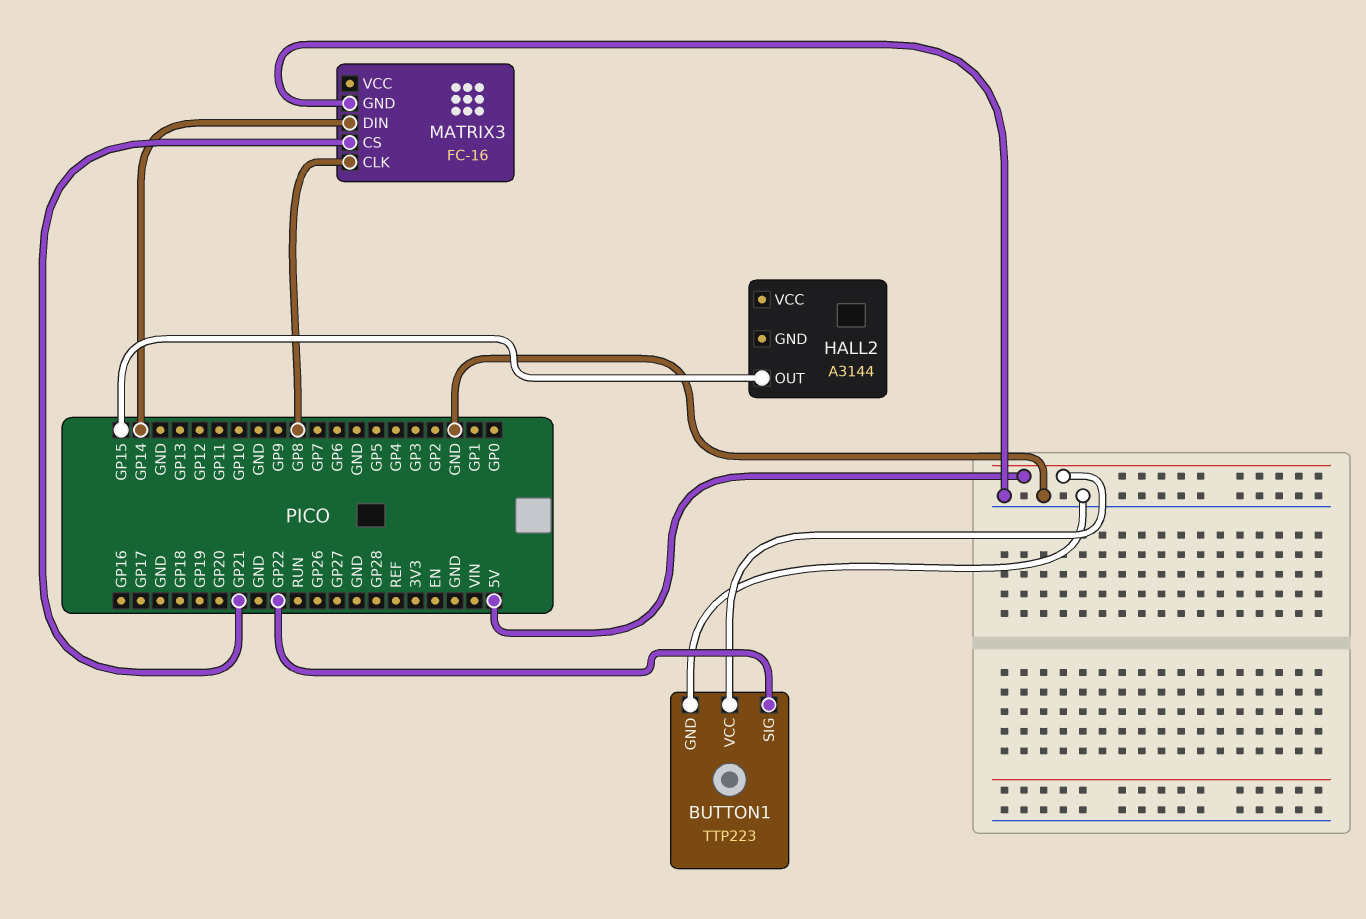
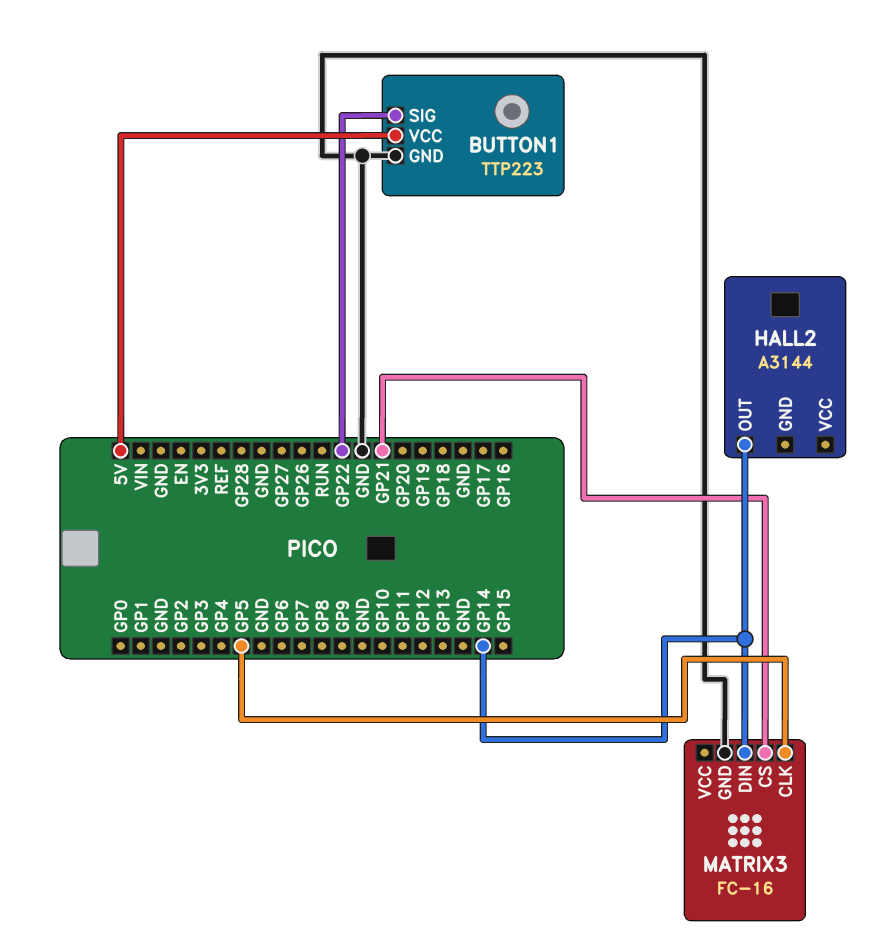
HALL2 pin OUT: GP15 -> GP14
MATRIX3 pin CLK: GP8 -> GP5

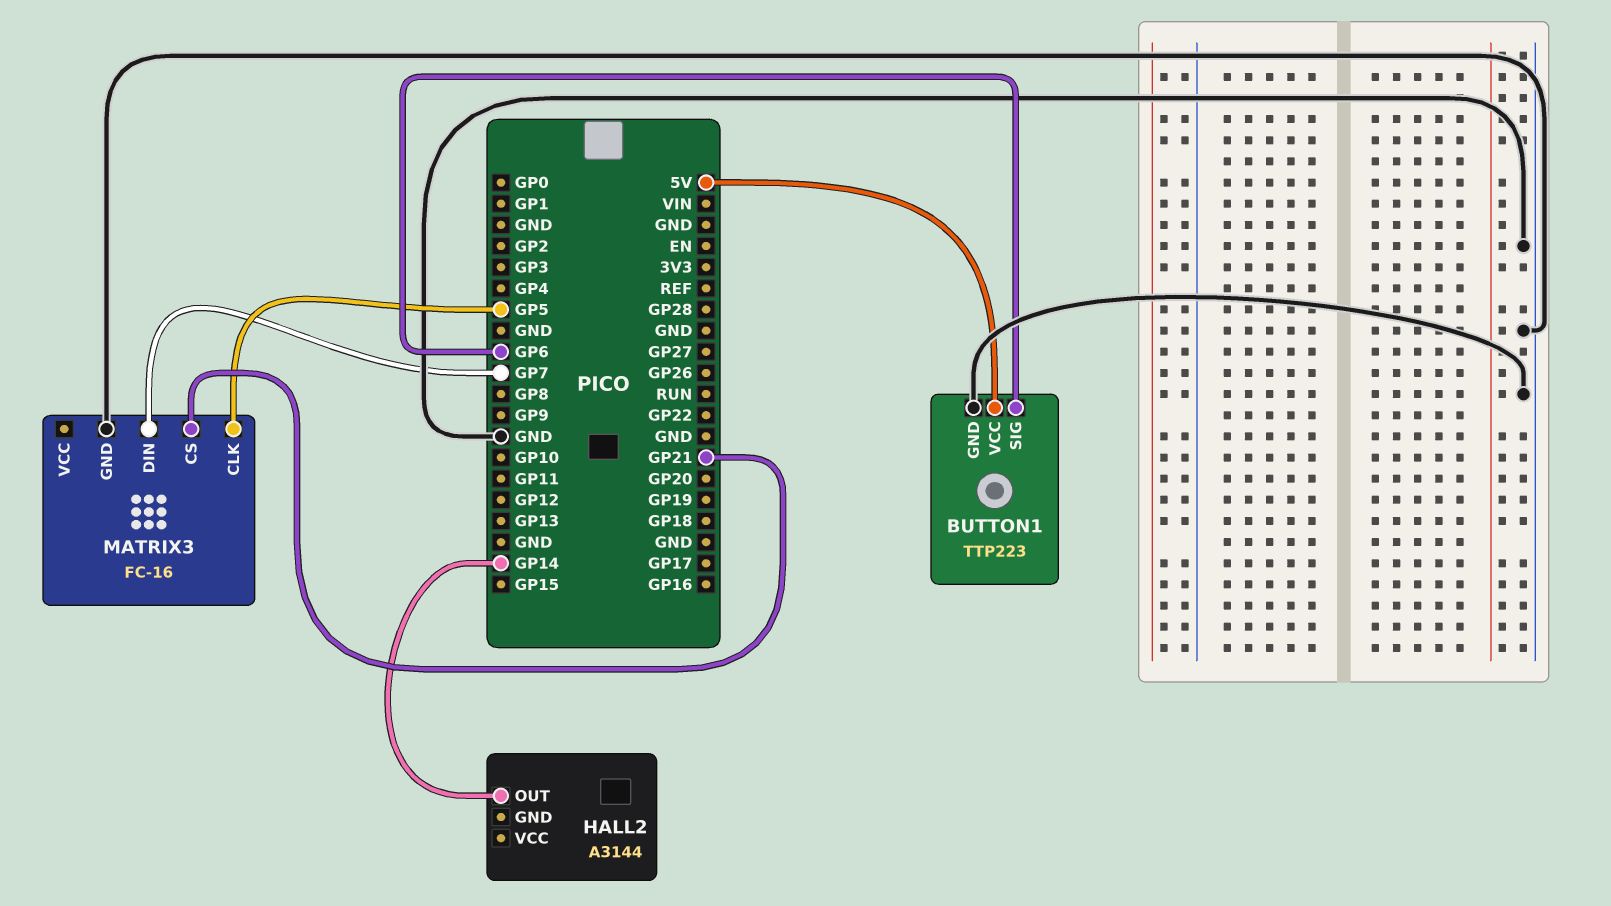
BUTTON1 pin SIG: GP22 -> GP6
MATRIX3 pin DIN: GP14 -> GP7

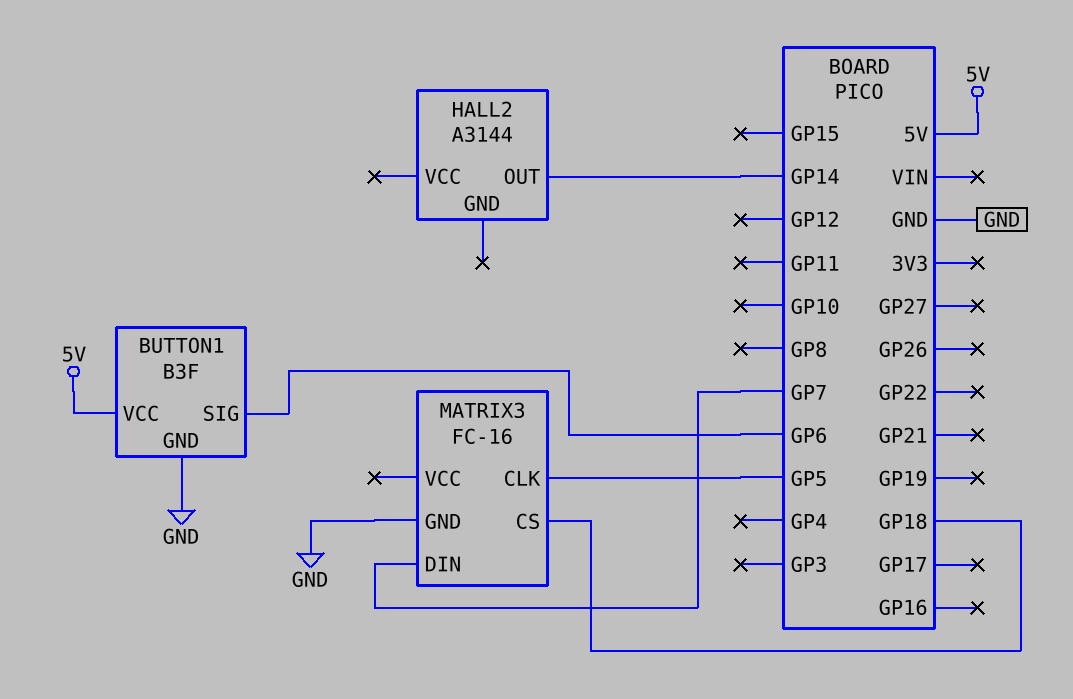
BUTTON1: TTP223 -> B3F
MATRIX3 pin CS: GP21 -> GP18

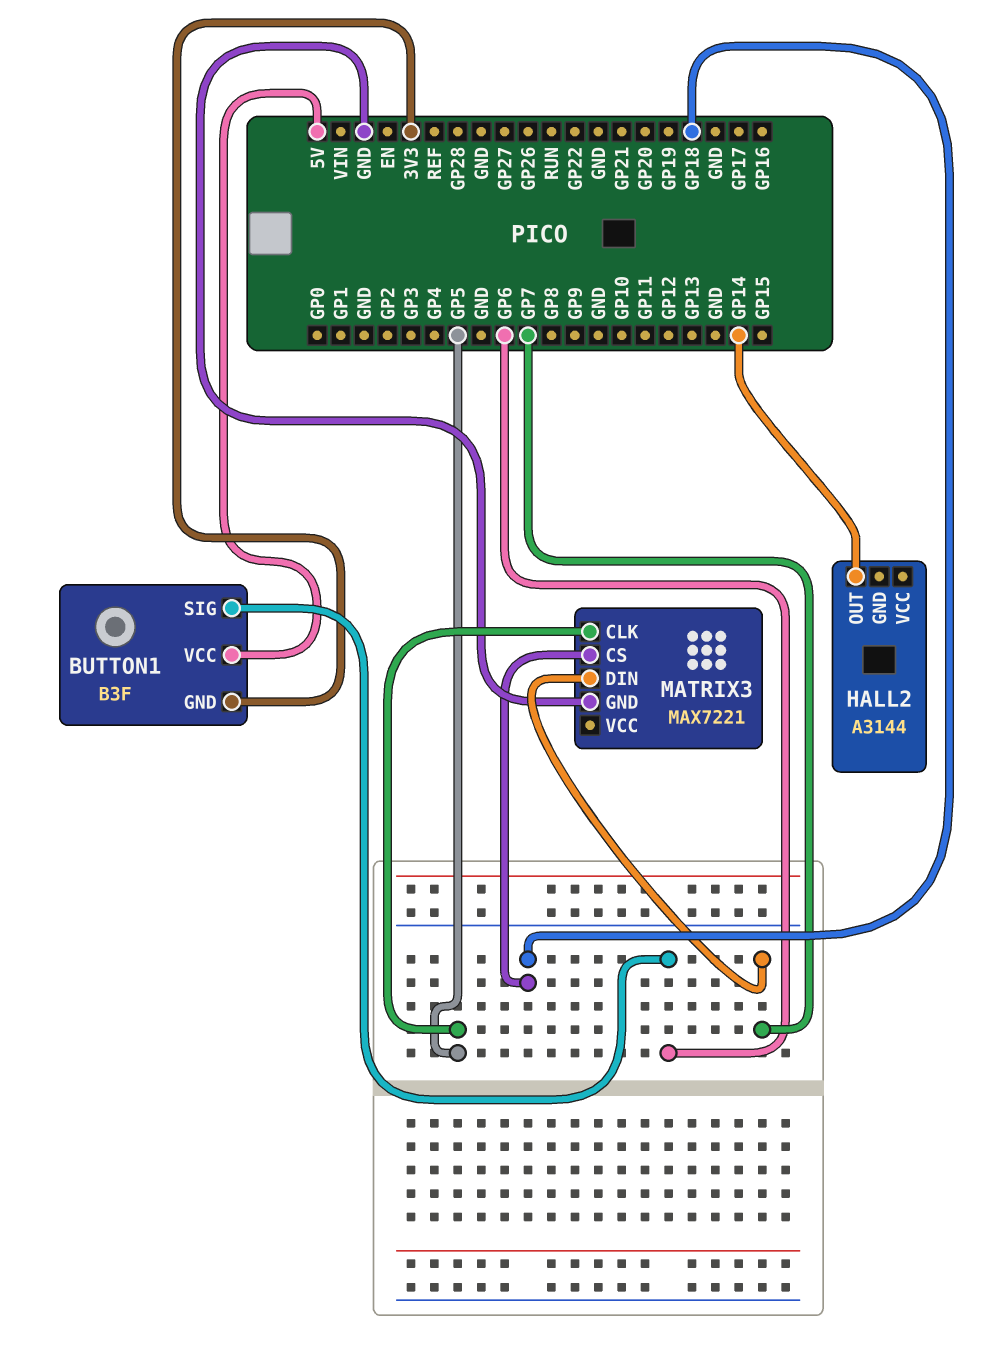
BUTTON1 pin GND: GND -> 3V3
MATRIX3: FC-16 -> MAX7221

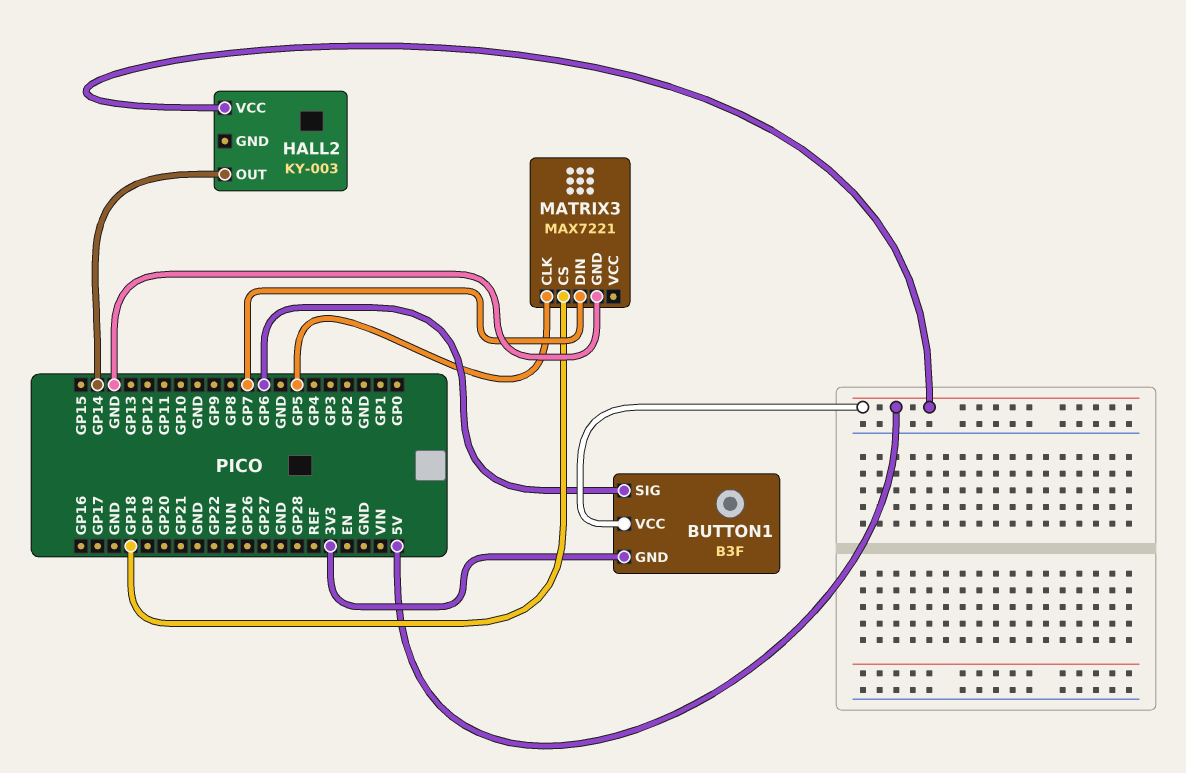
HALL2: A3144 -> KY-003
HALL2 pin VCC: none -> 5V

